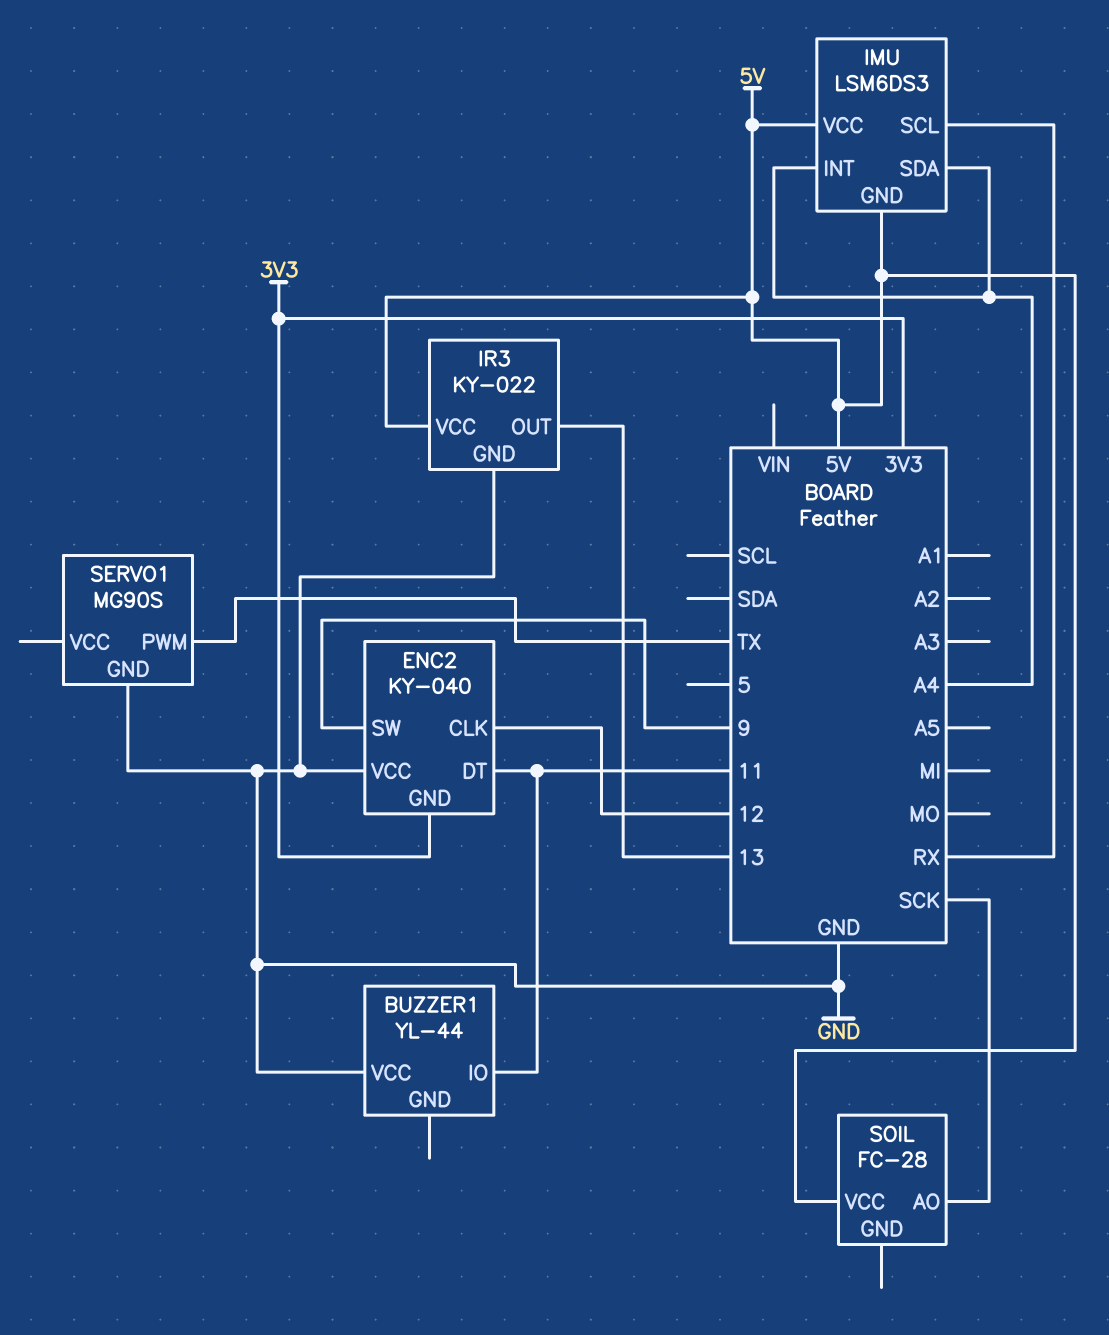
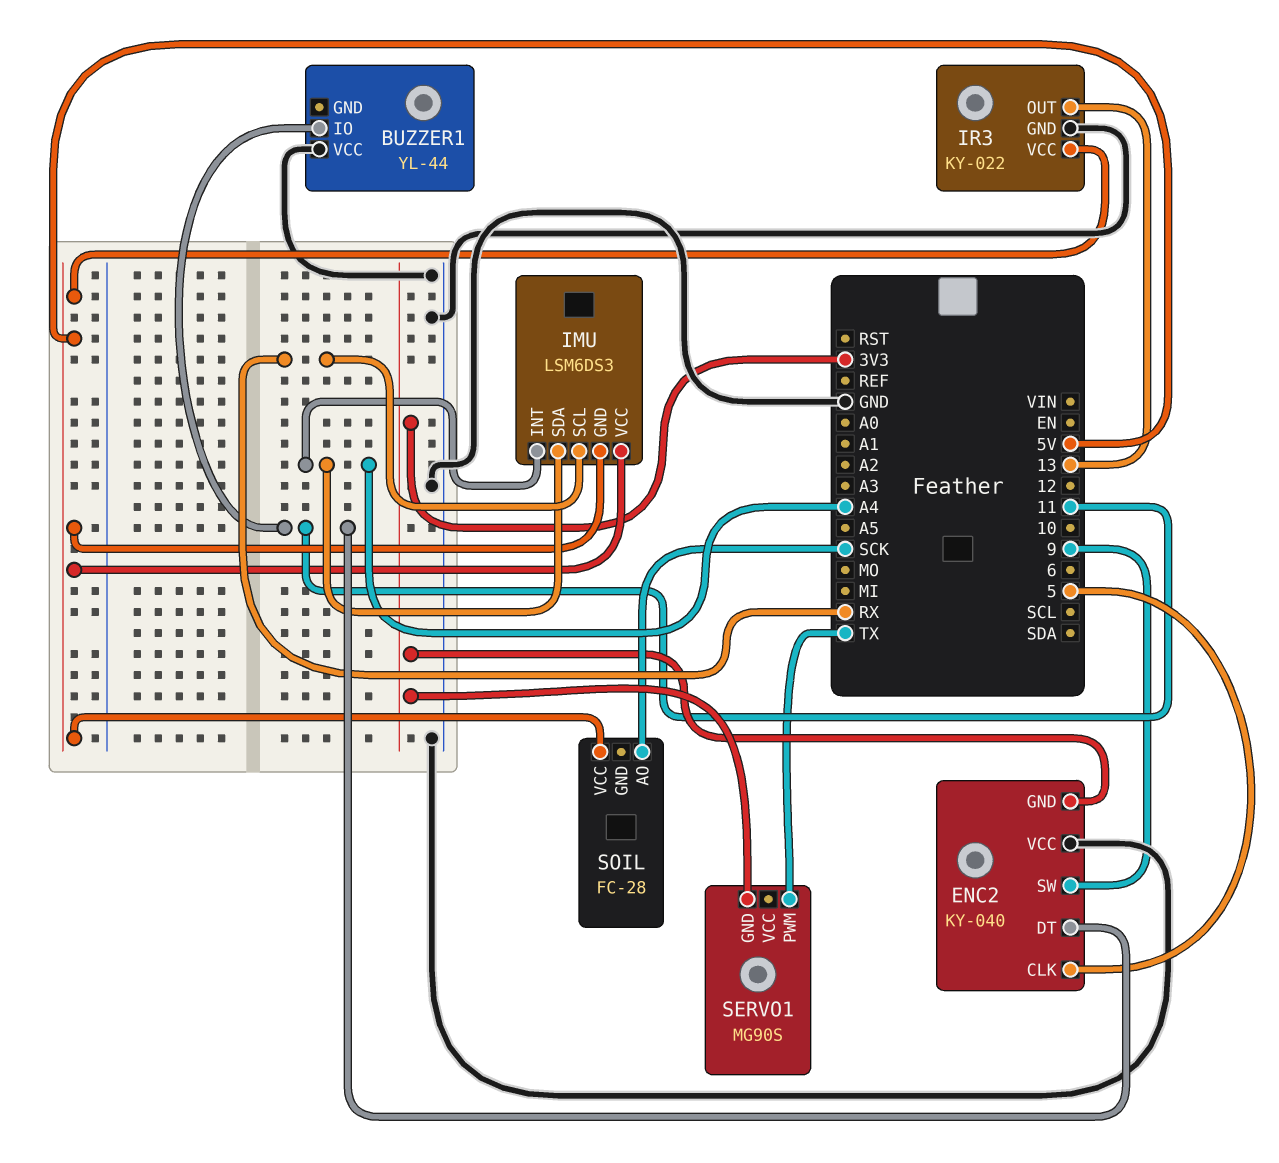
ENC2 pin CLK: 12 -> 5
SERVO1 pin GND: GND -> 3V3

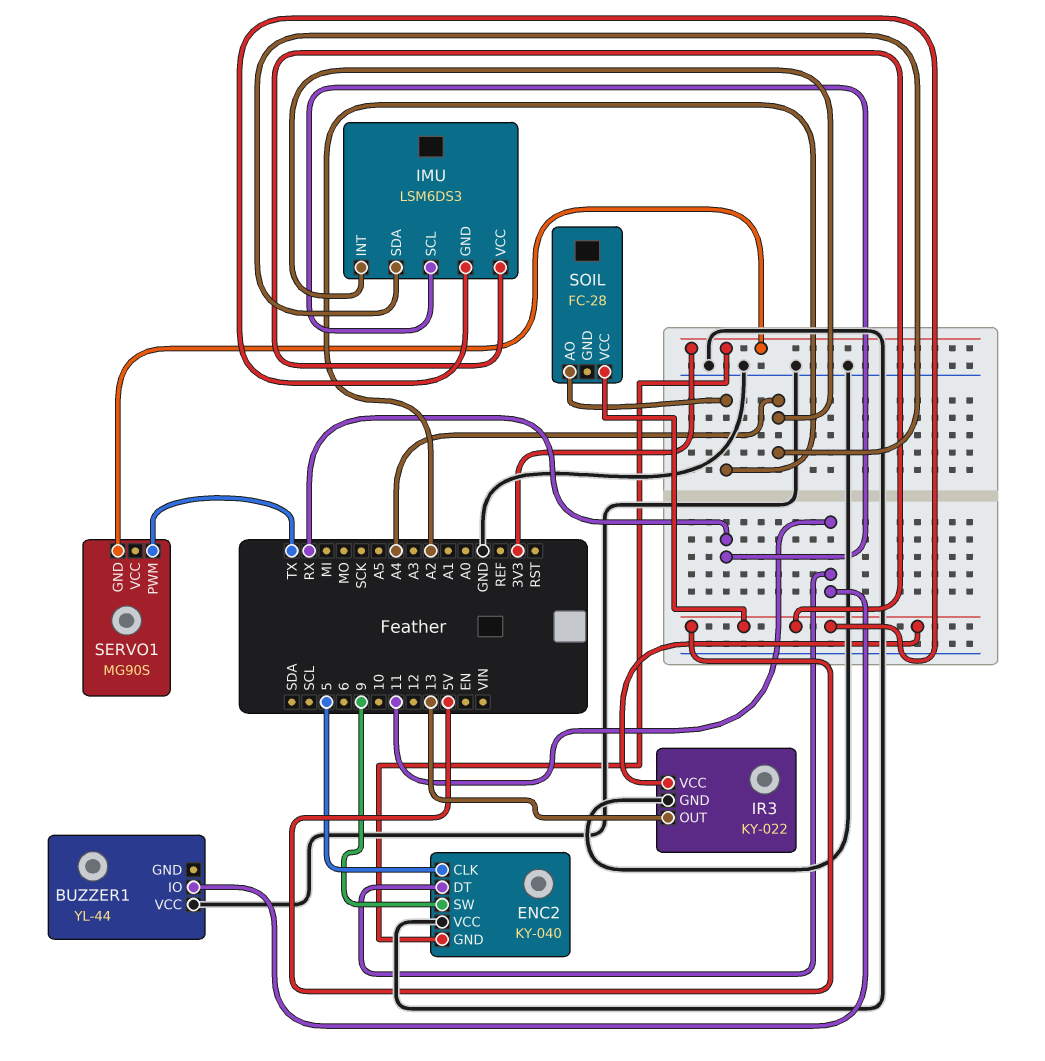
SOIL pin AO: SCK -> A2

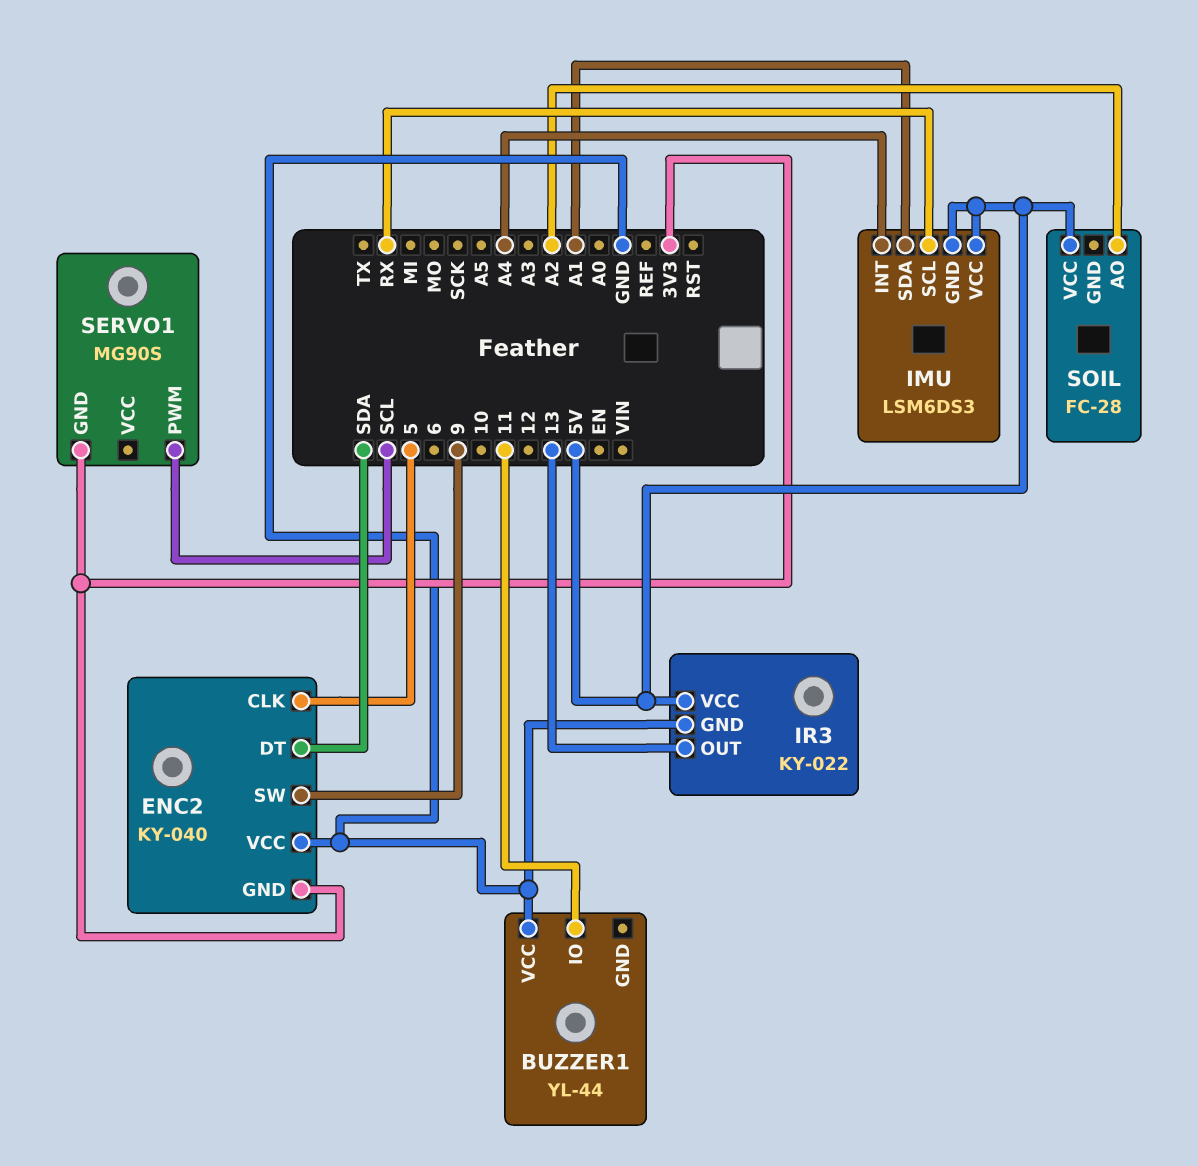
ENC2 pin DT: 11 -> SDA
IMU pin SDA: A4 -> A1
SERVO1 pin PWM: TX -> SCL

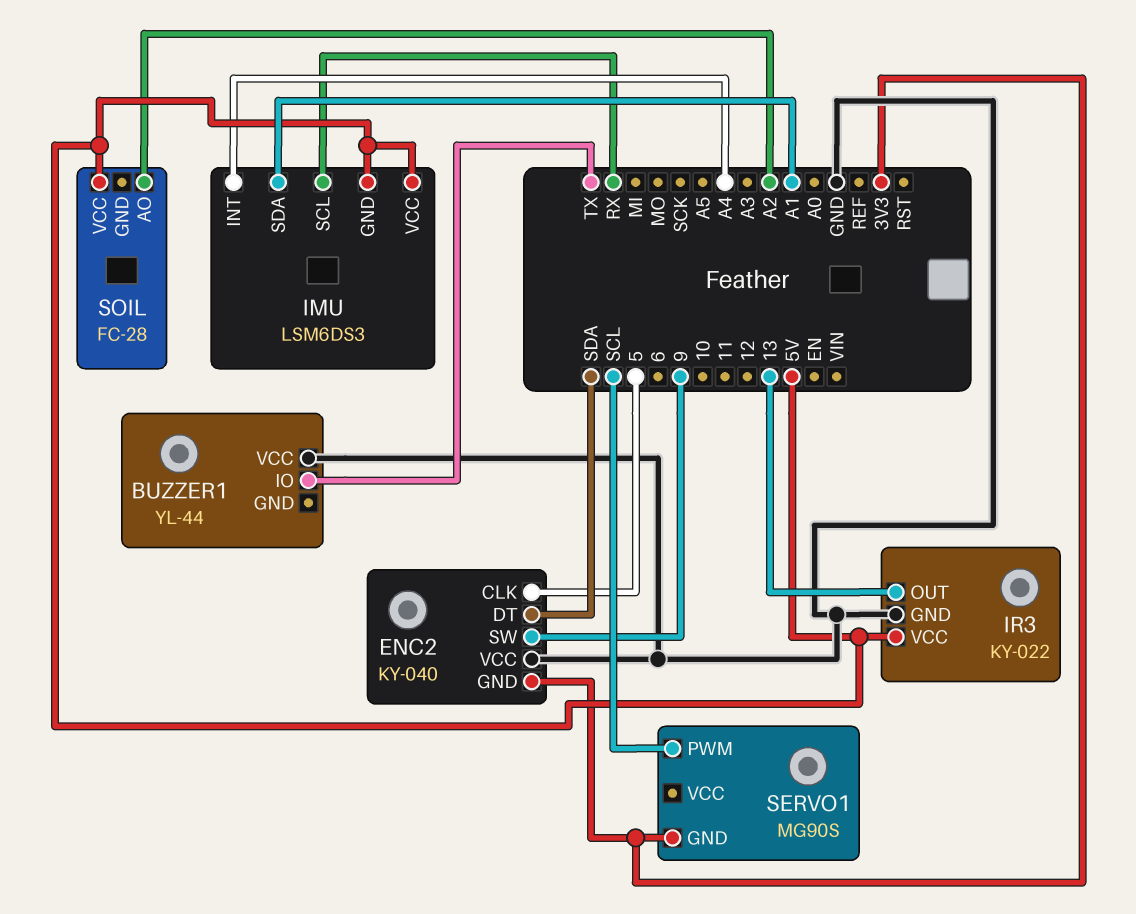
BUZZER1 pin IO: 11 -> TX

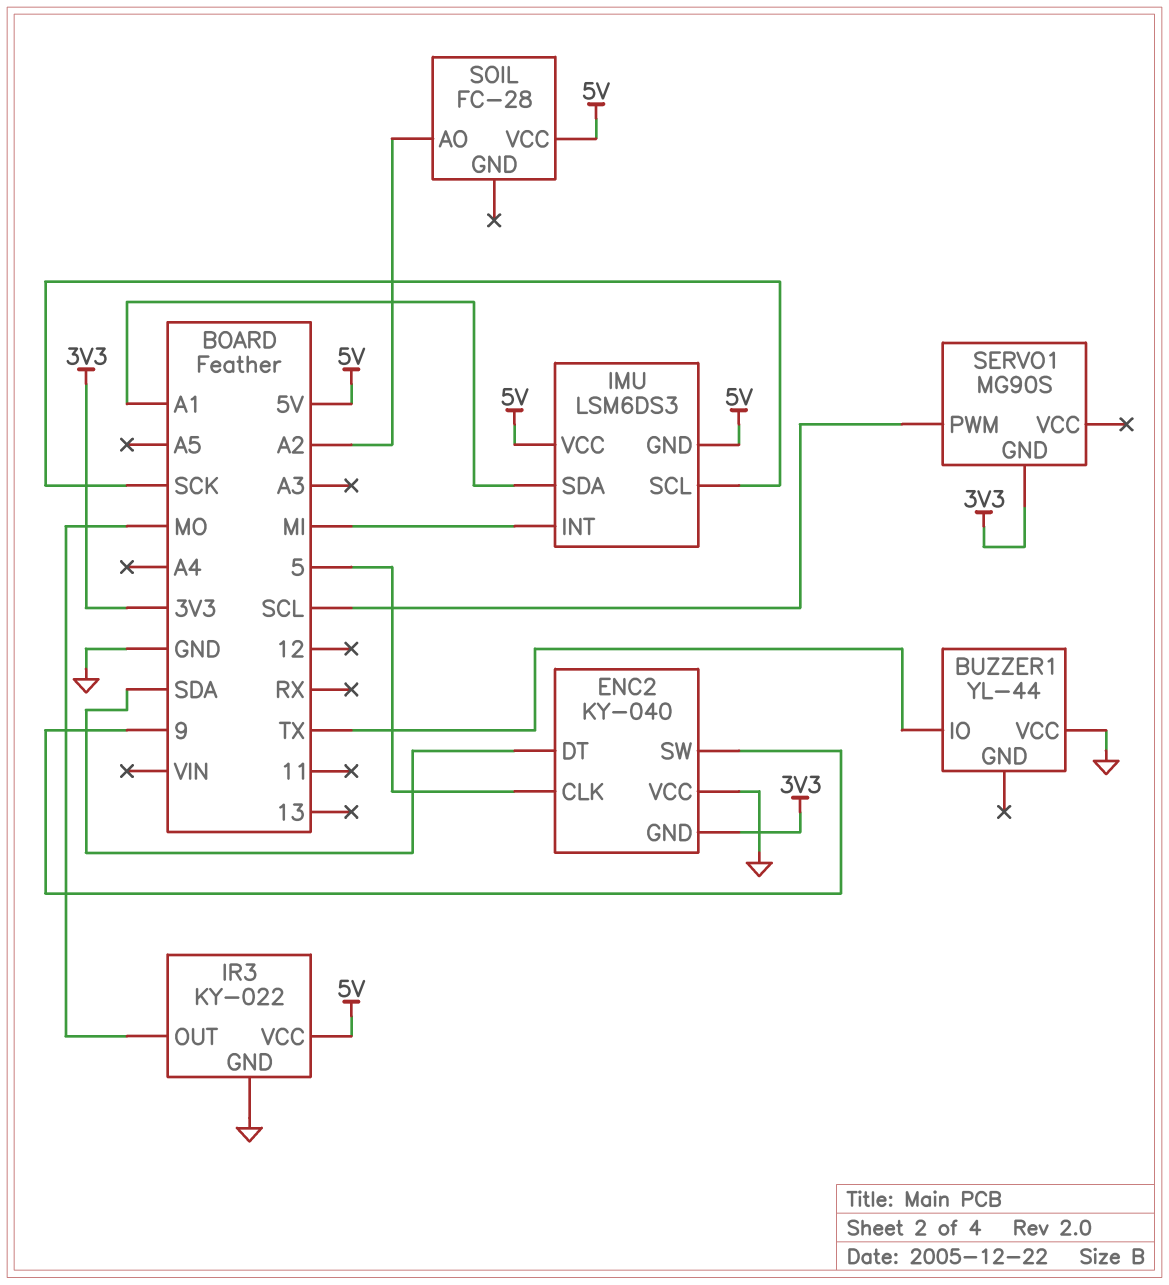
IMU pin INT: A4 -> MI
IMU pin SCL: RX -> SCK
IR3 pin OUT: 13 -> MO

